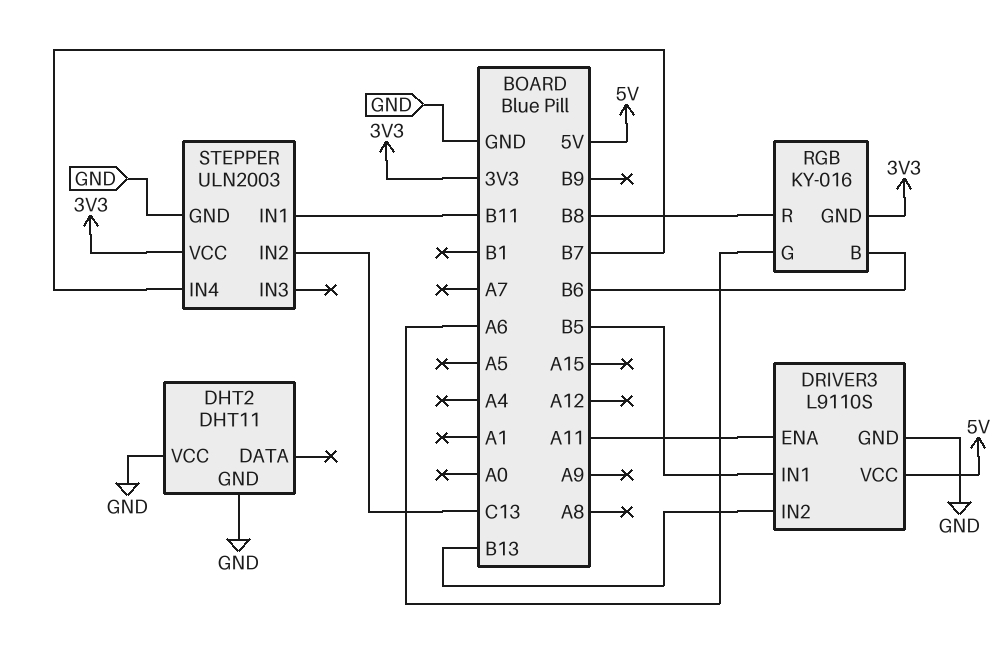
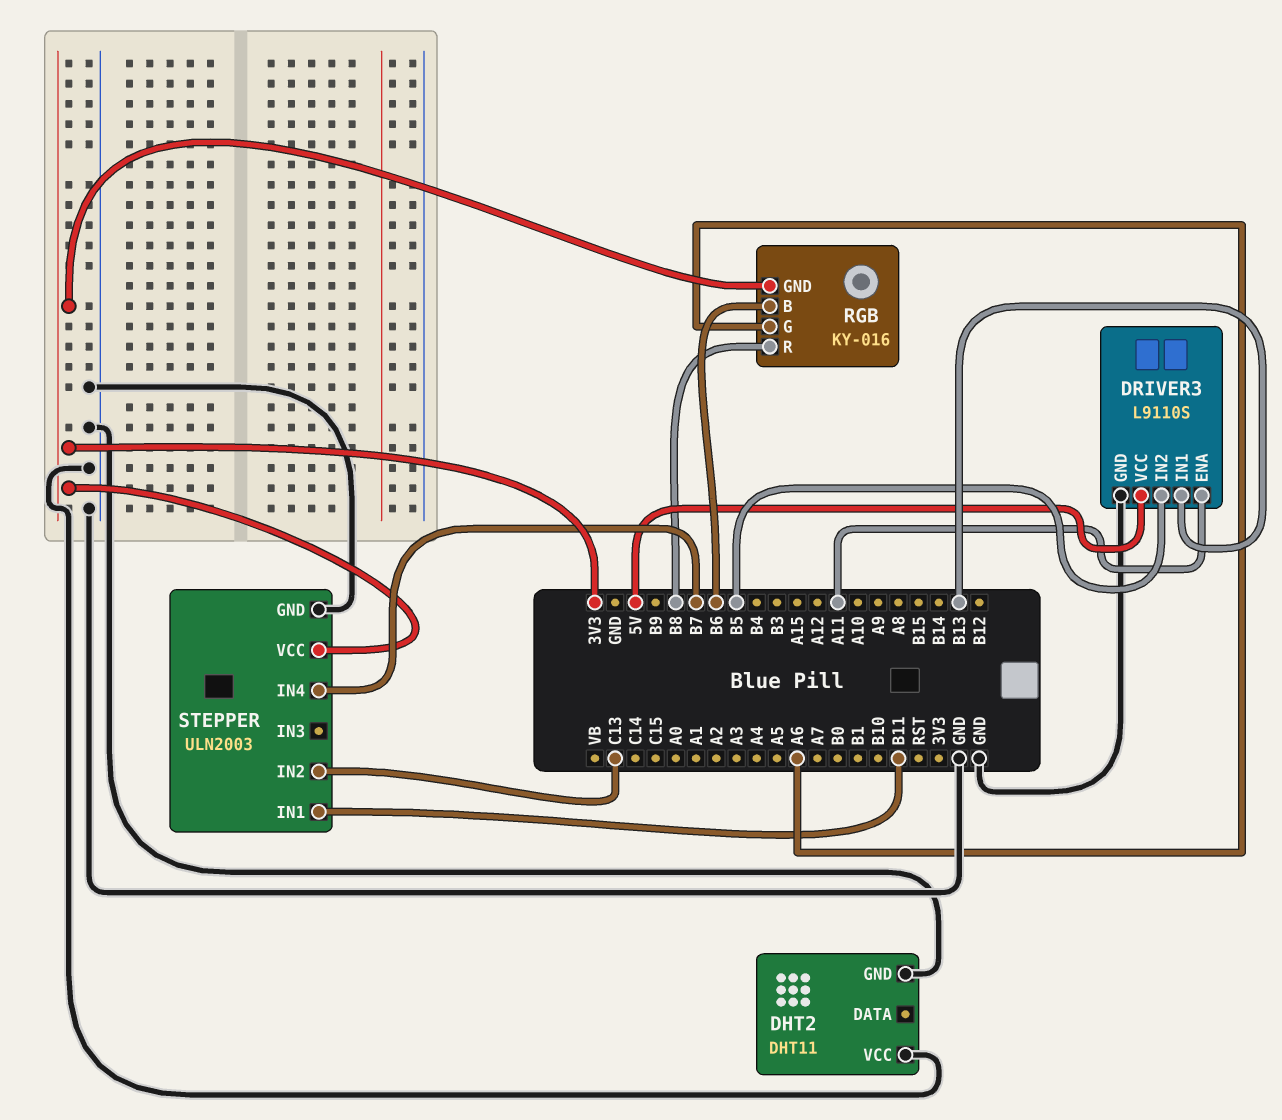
DRIVER3 pin IN1: B5 -> B13
DRIVER3 pin IN2: B13 -> B5

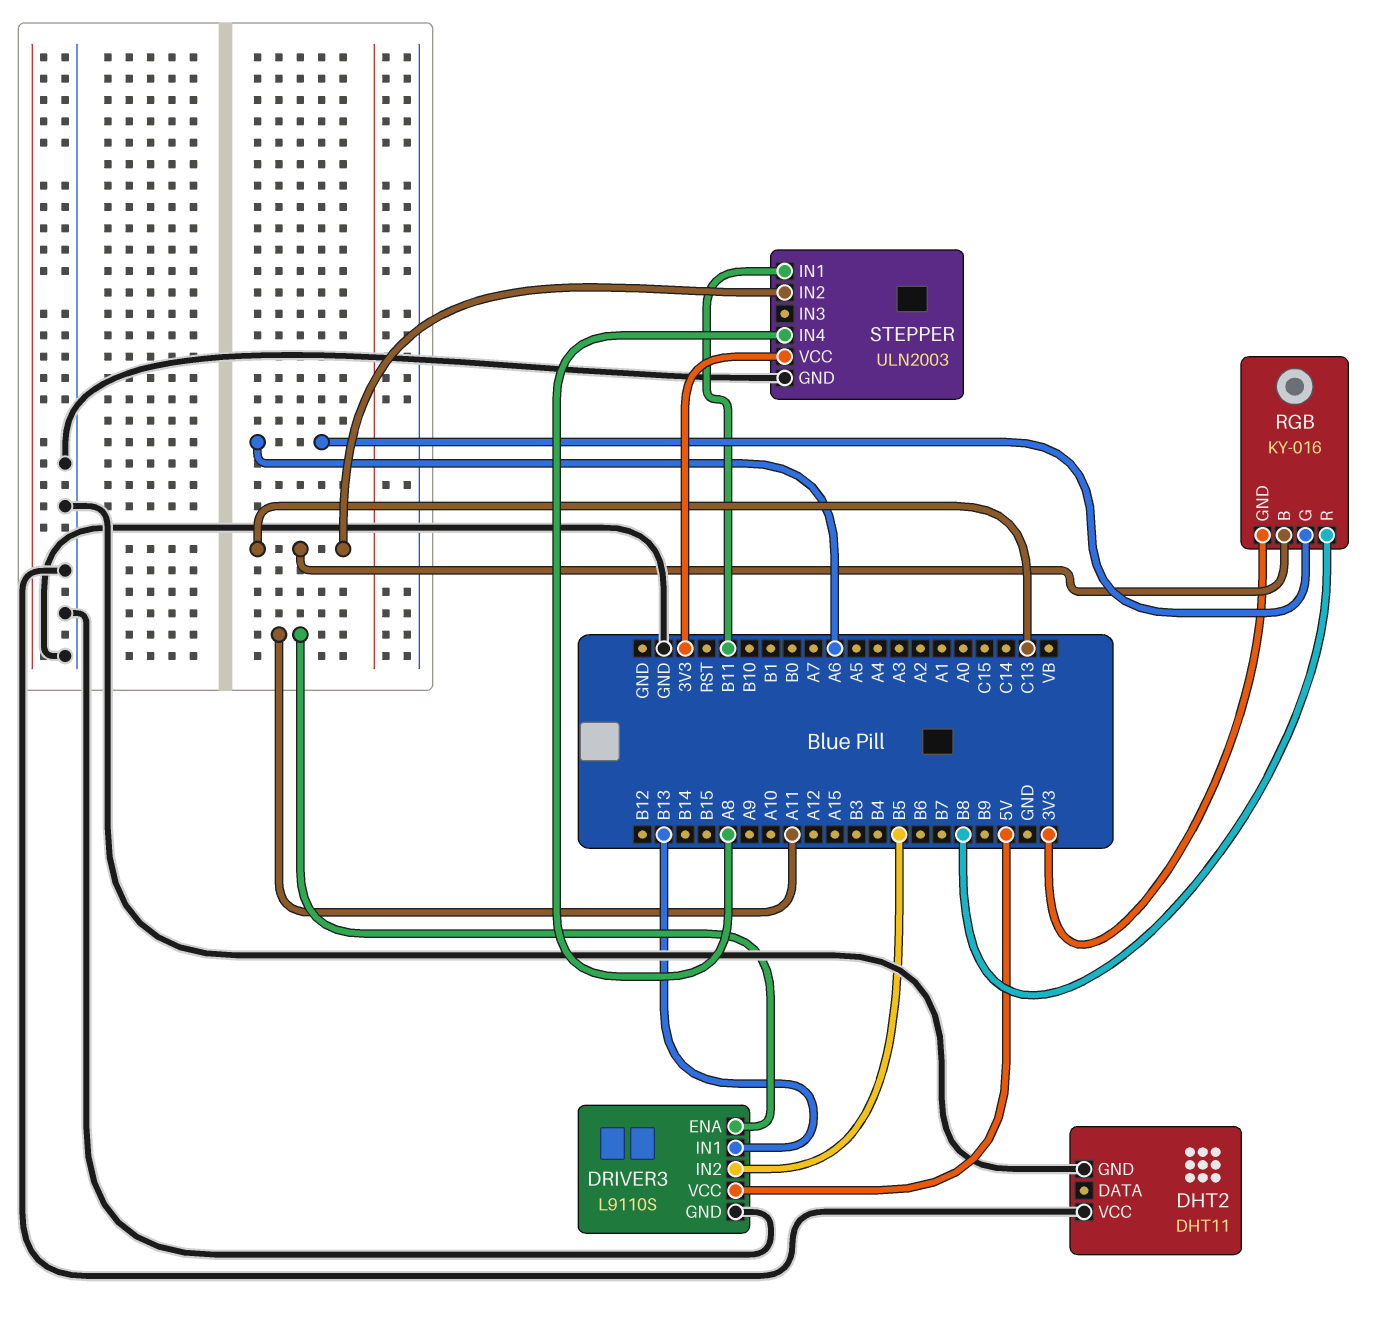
RGB pin B: B6 -> C13
STEPPER pin IN4: B7 -> A8

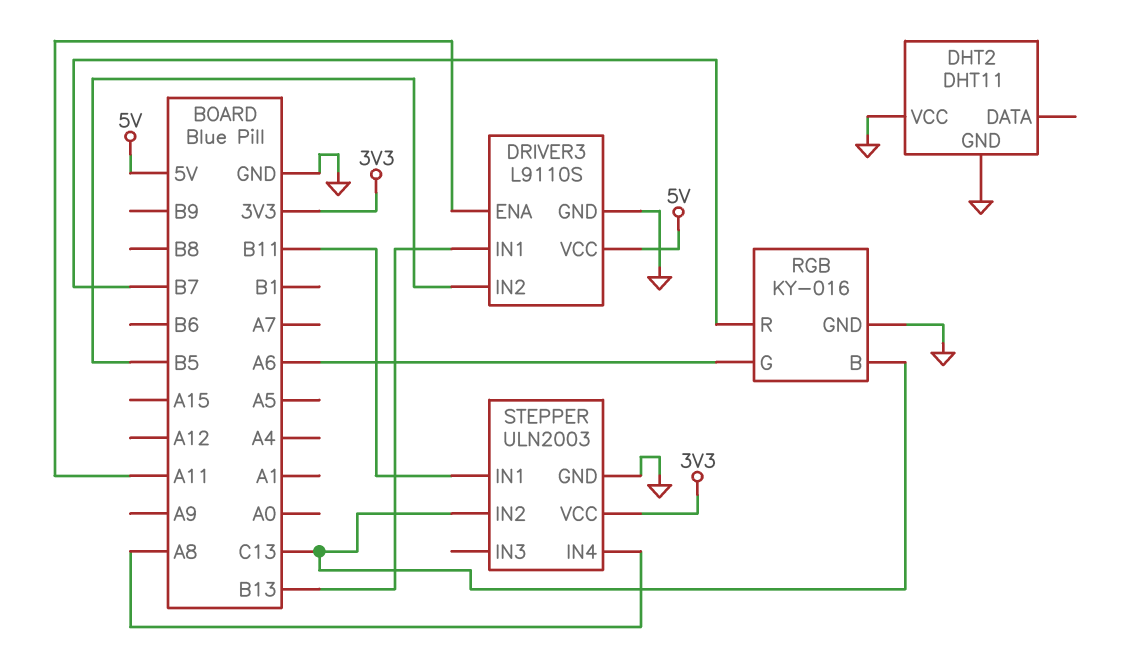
RGB pin GND: 3V3 -> GND
RGB pin R: B8 -> B7

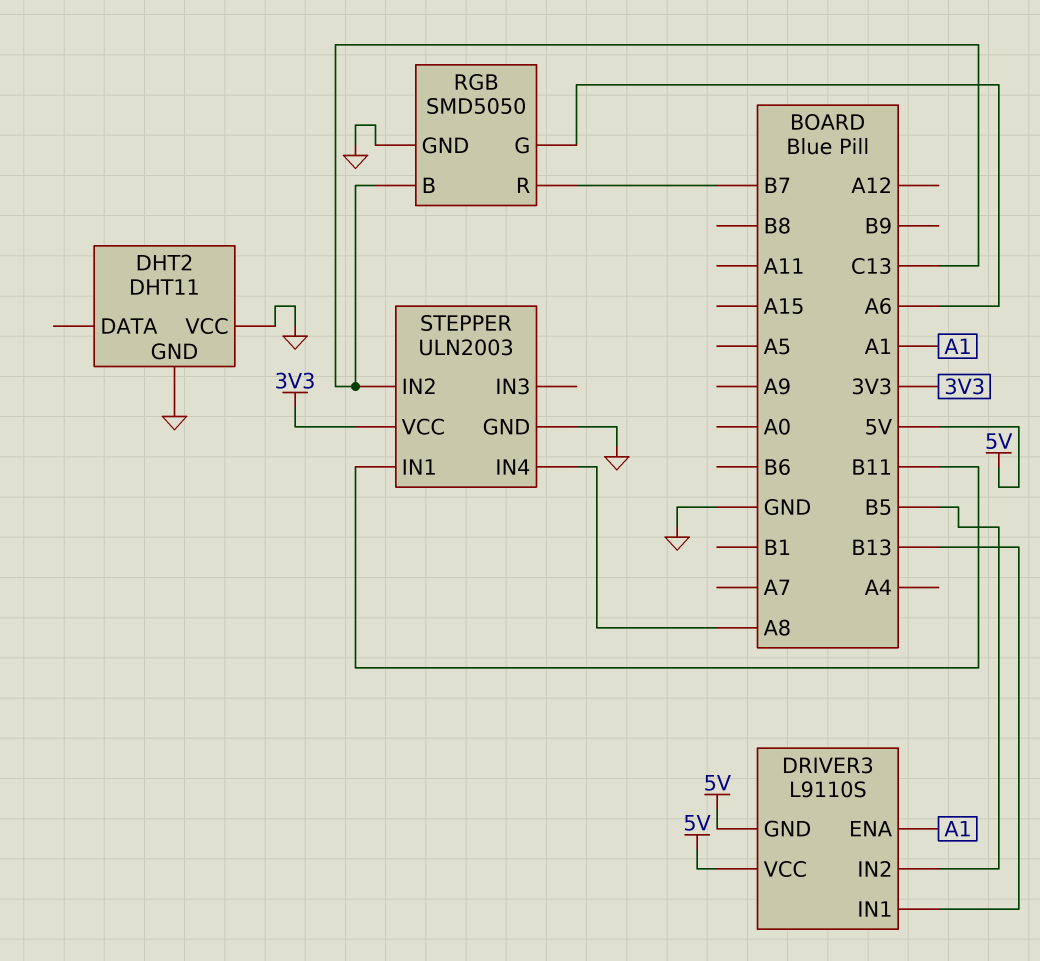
DRIVER3 pin ENA: A11 -> A1
DRIVER3 pin GND: GND -> 5V
RGB: KY-016 -> SMD5050

